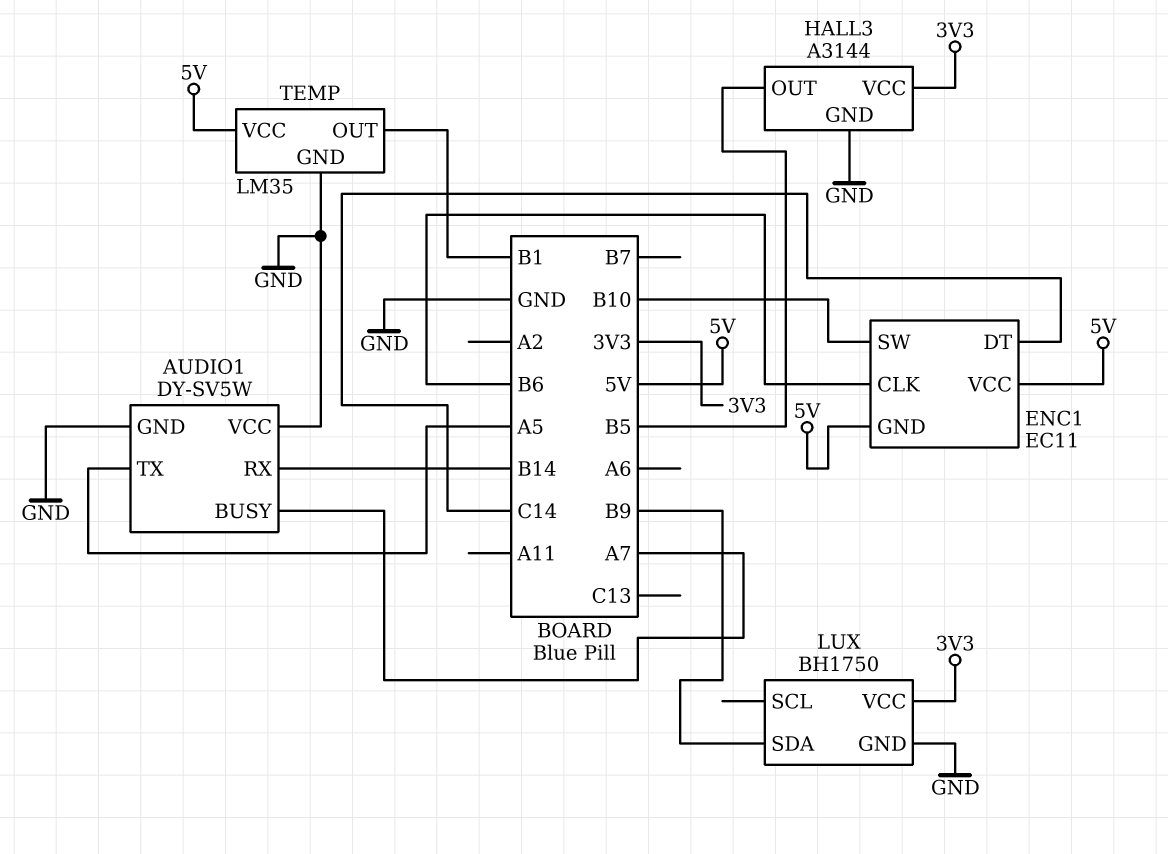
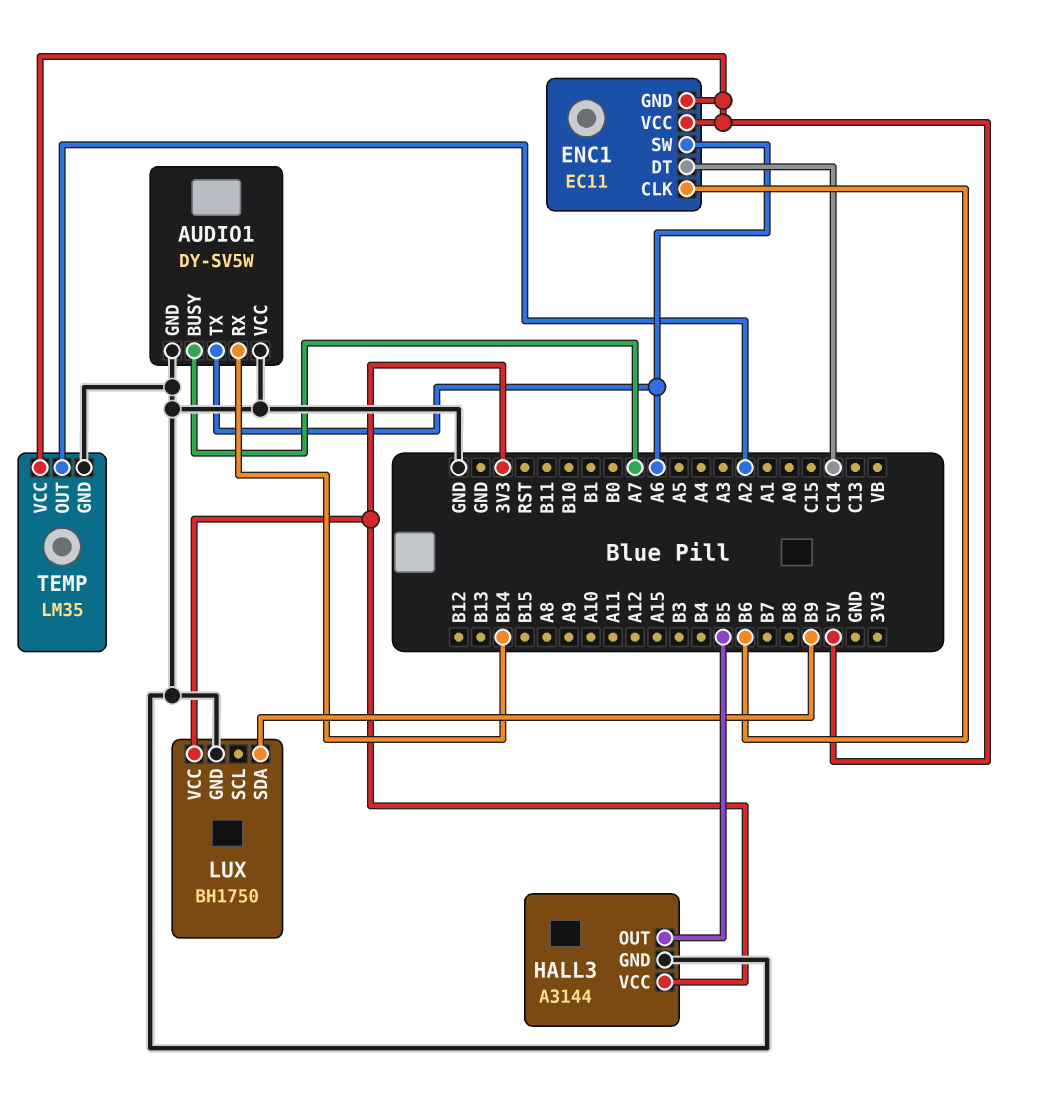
AUDIO1 pin TX: A5 -> A6
ENC1 pin SW: B10 -> A6
TEMP pin OUT: B1 -> A2

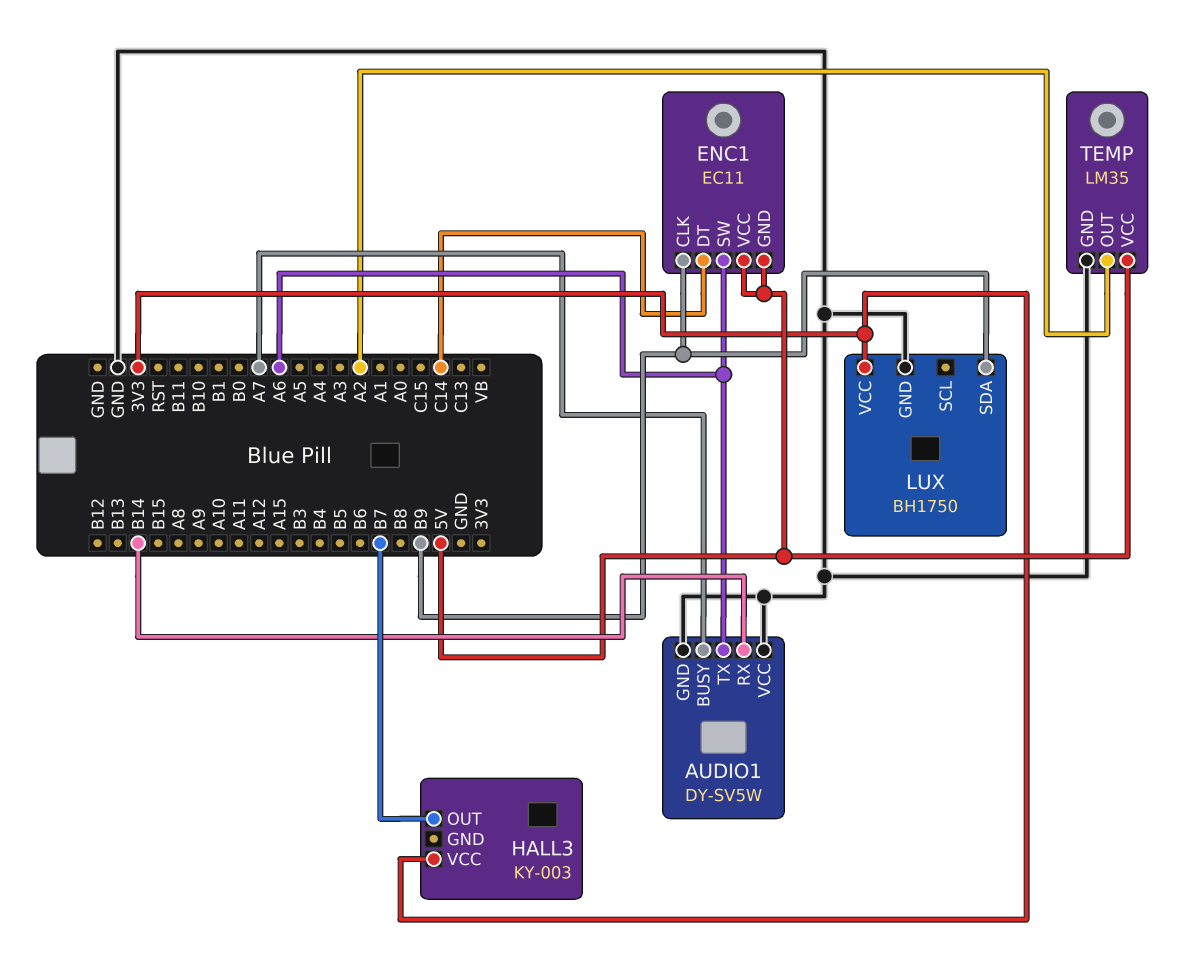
ENC1 pin CLK: B6 -> B9
HALL3: A3144 -> KY-003
HALL3 pin GND: GND -> none
HALL3 pin OUT: B5 -> B7

